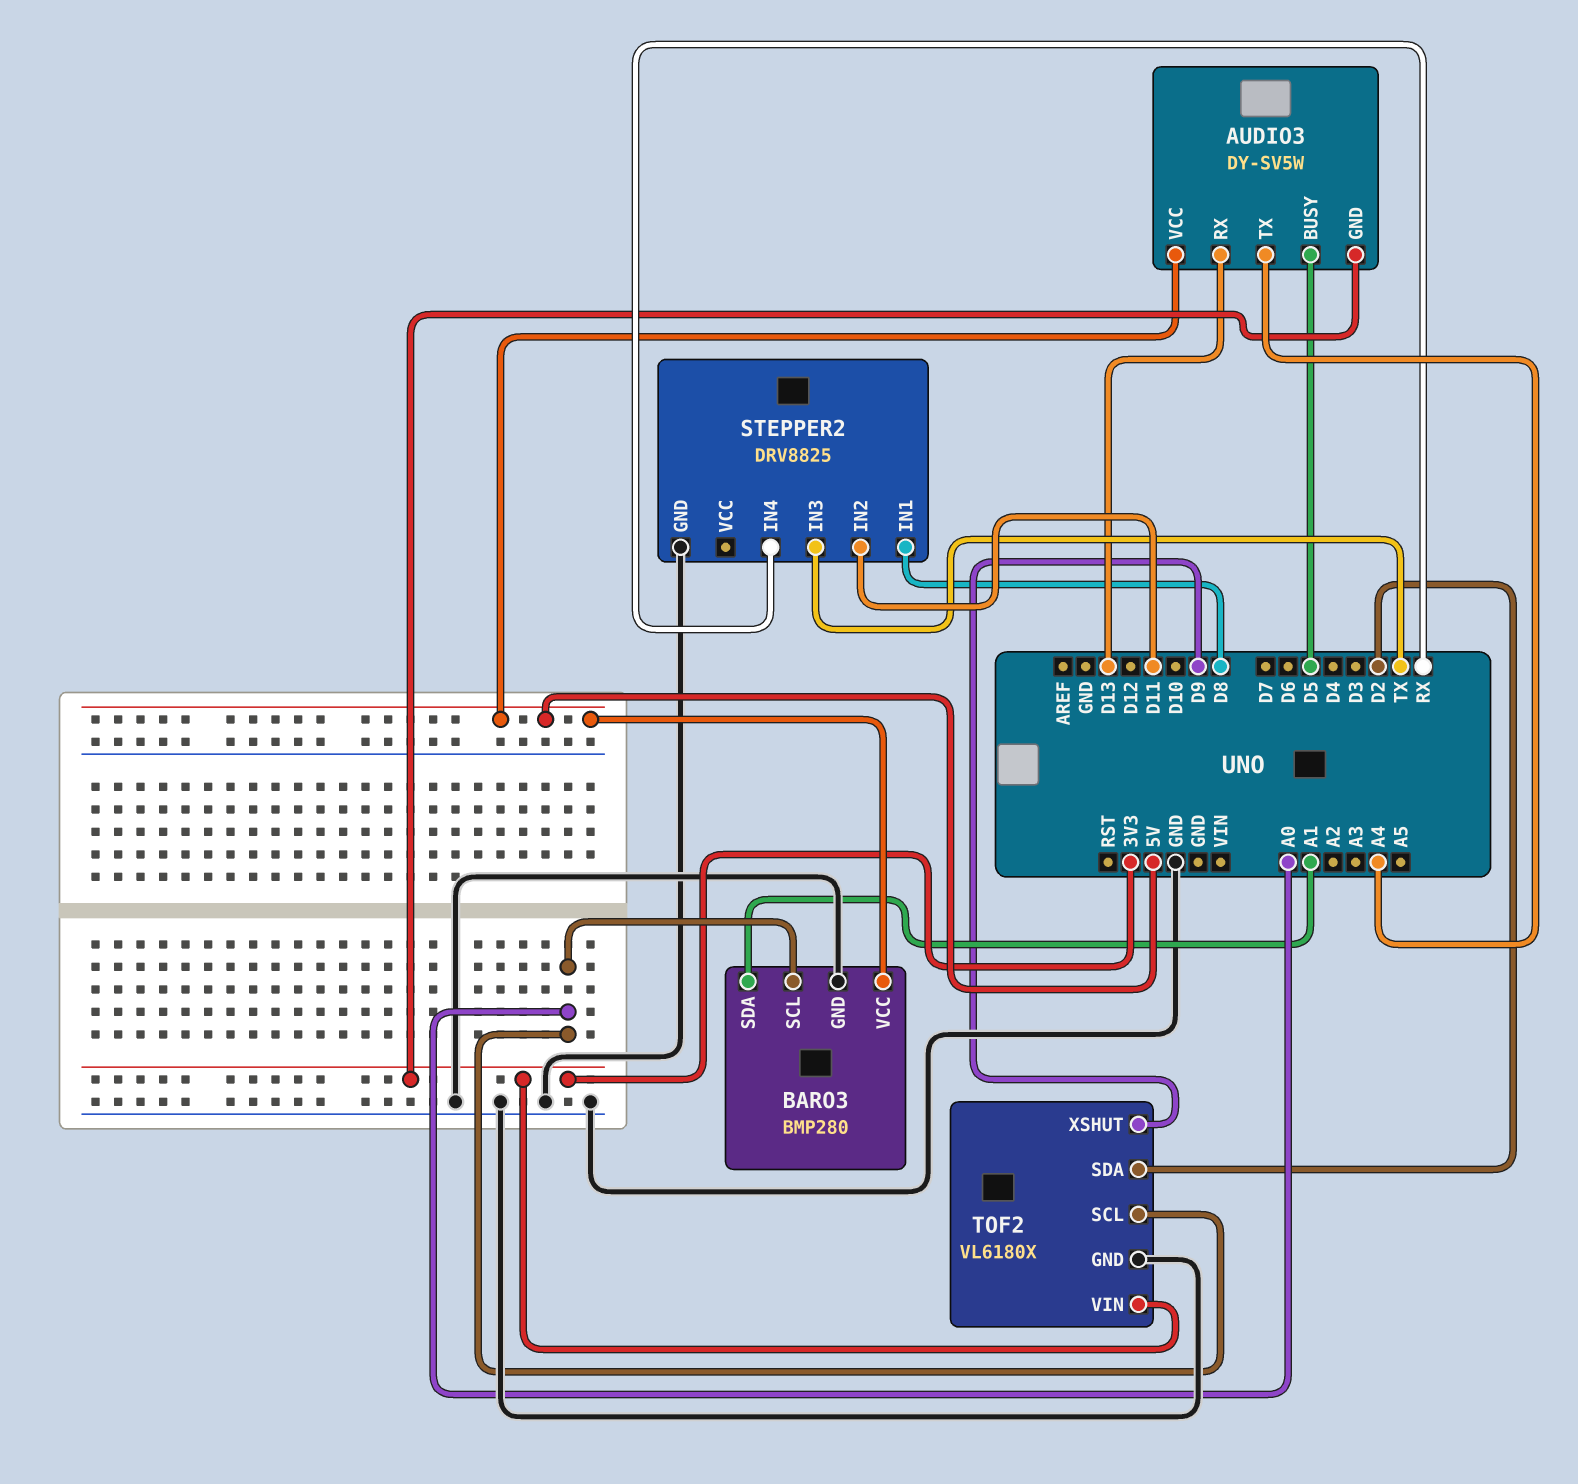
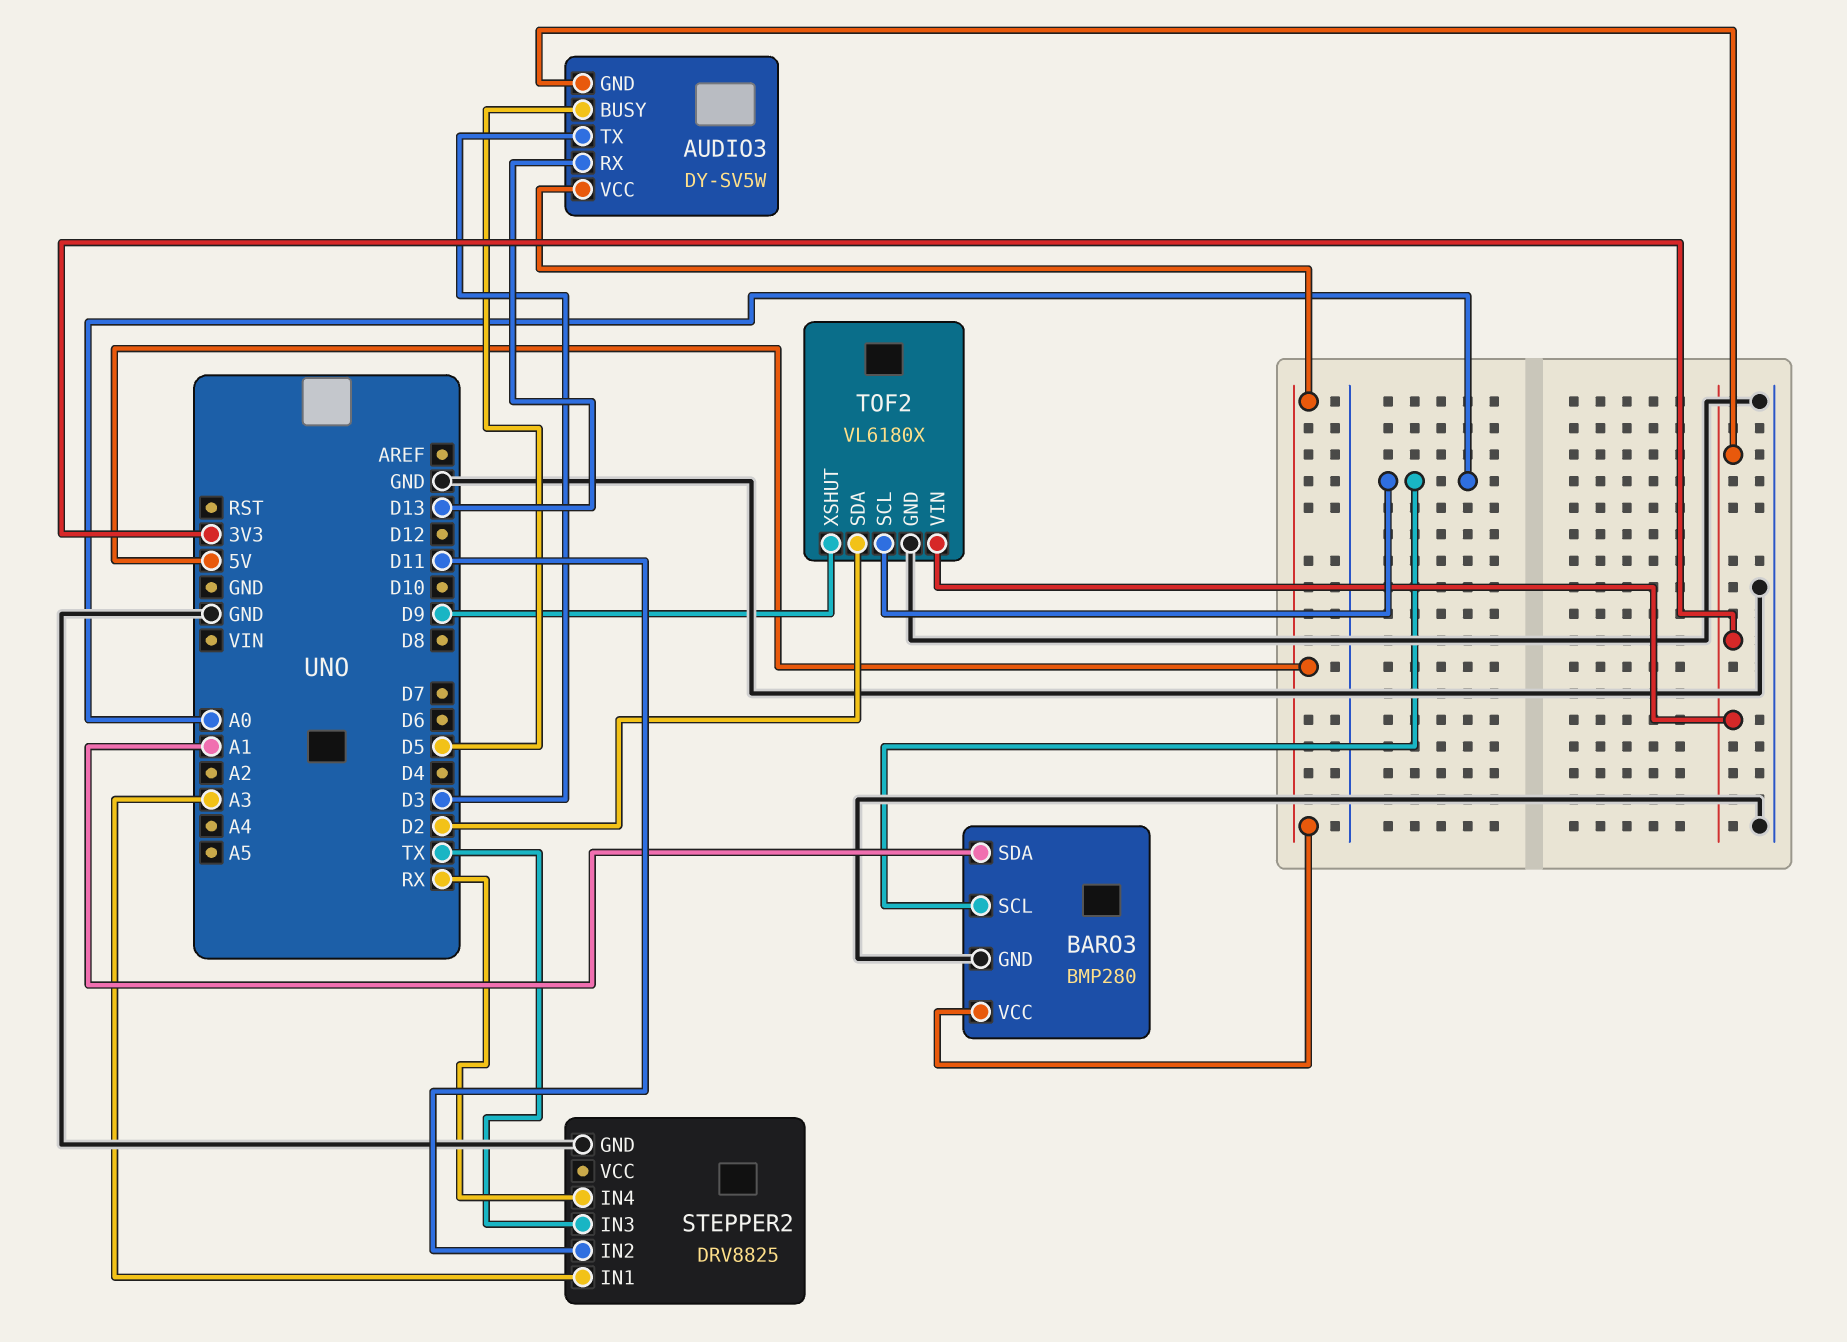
AUDIO3 pin TX: A4 -> D3
STEPPER2 pin IN1: D8 -> A3

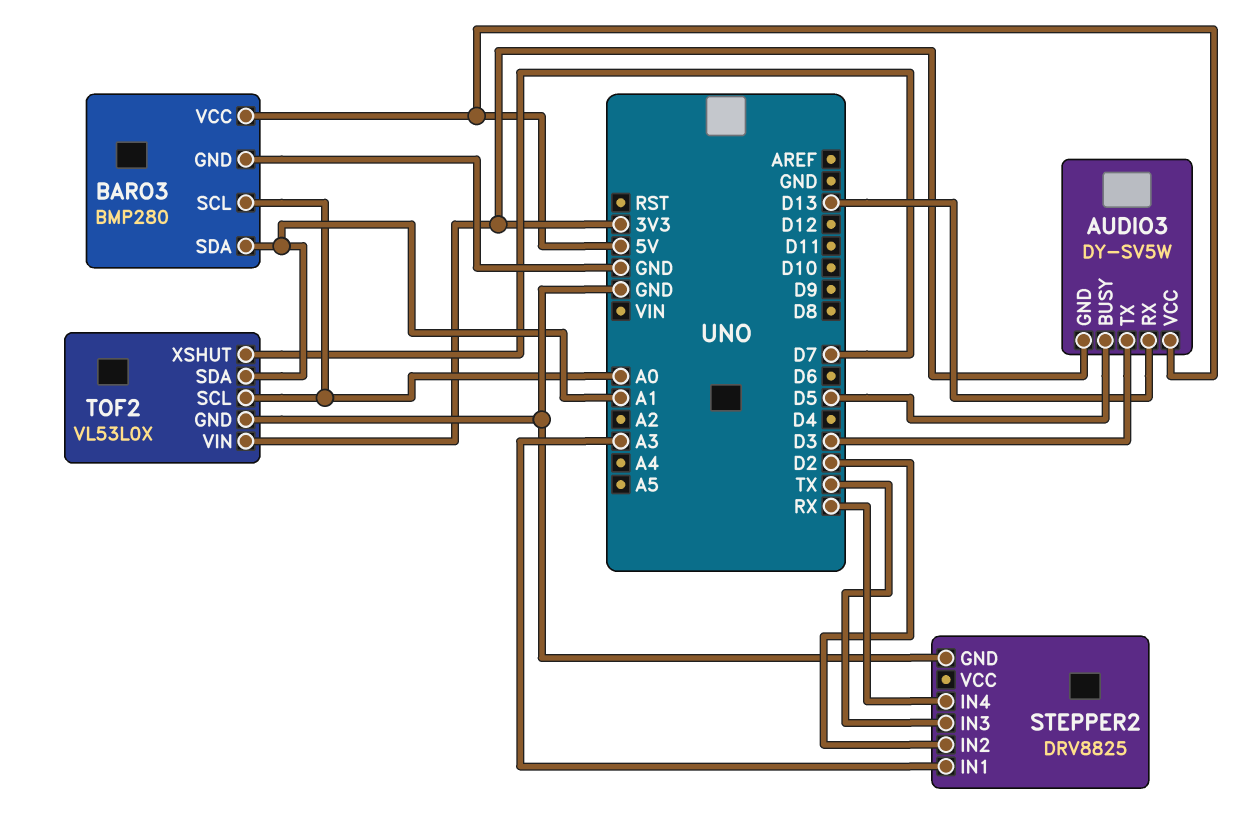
STEPPER2 pin IN2: D11 -> D2
TOF2: VL6180X -> VL53L0X
TOF2 pin SDA: D2 -> A1
TOF2 pin XSHUT: D9 -> D7

